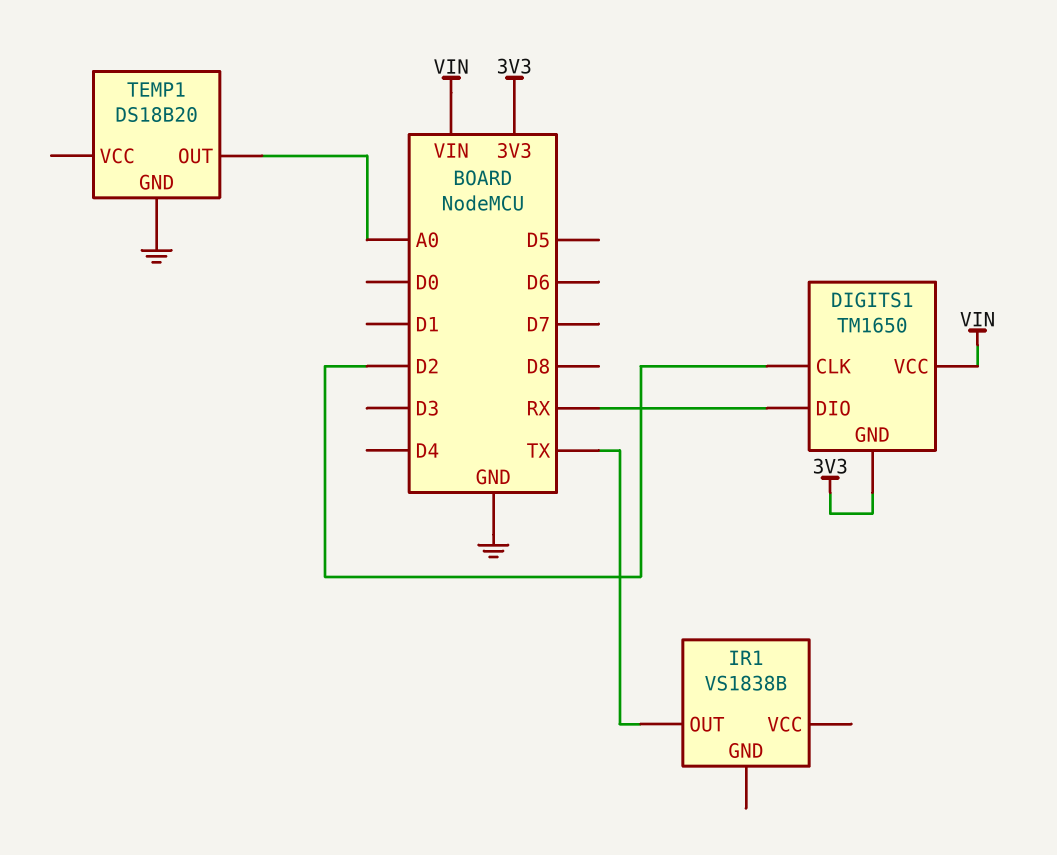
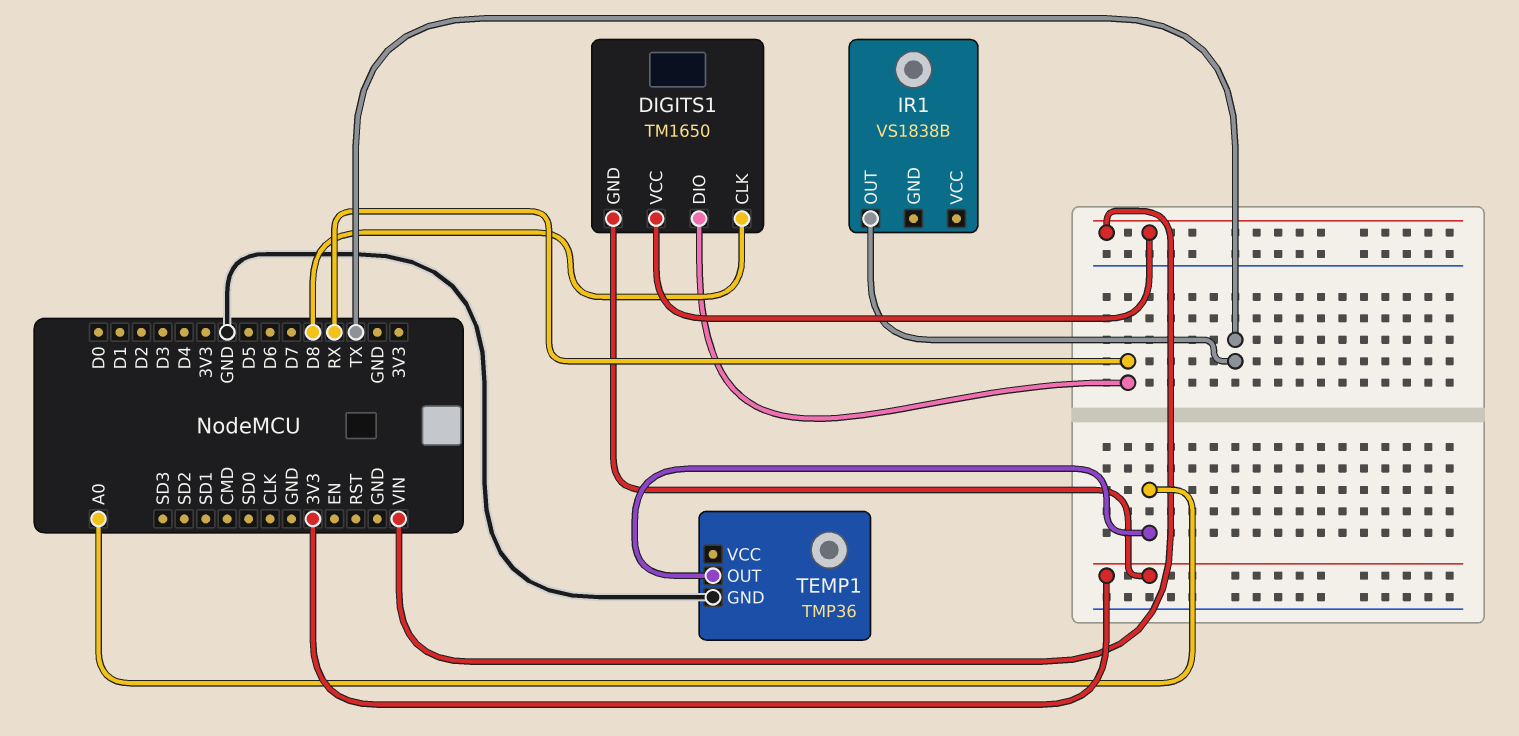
DIGITS1 pin CLK: D2 -> D8
TEMP1: DS18B20 -> TMP36

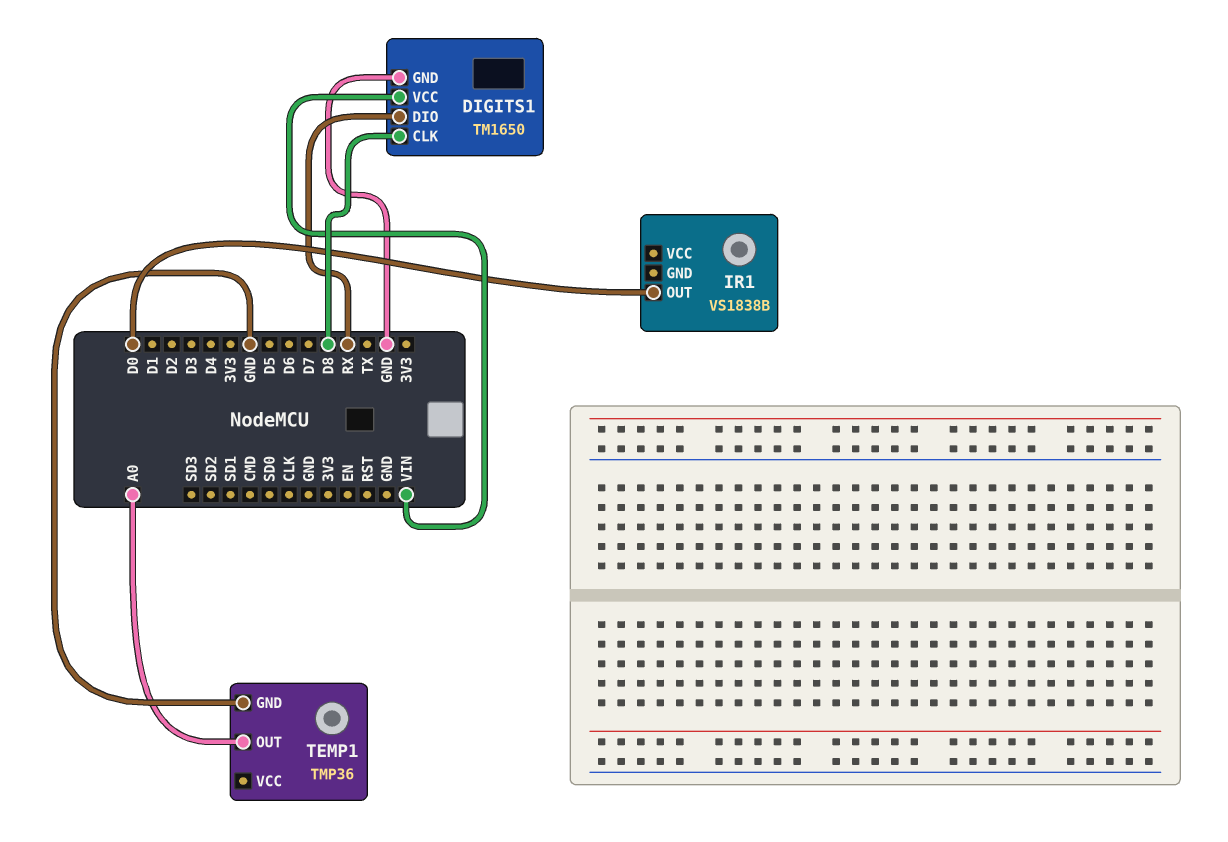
DIGITS1 pin GND: 3V3 -> GND
IR1 pin OUT: TX -> D0

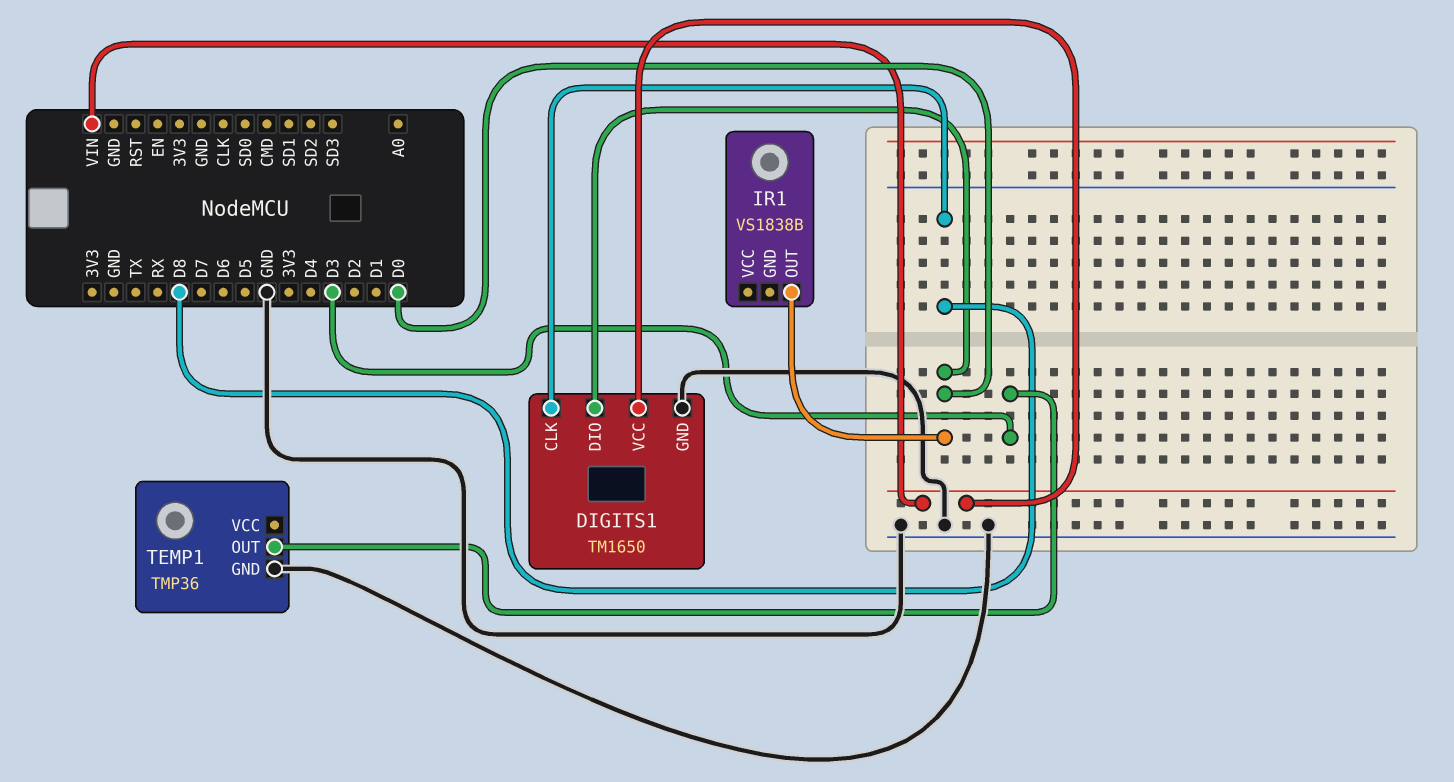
DIGITS1 pin DIO: RX -> D0
TEMP1 pin OUT: A0 -> D3

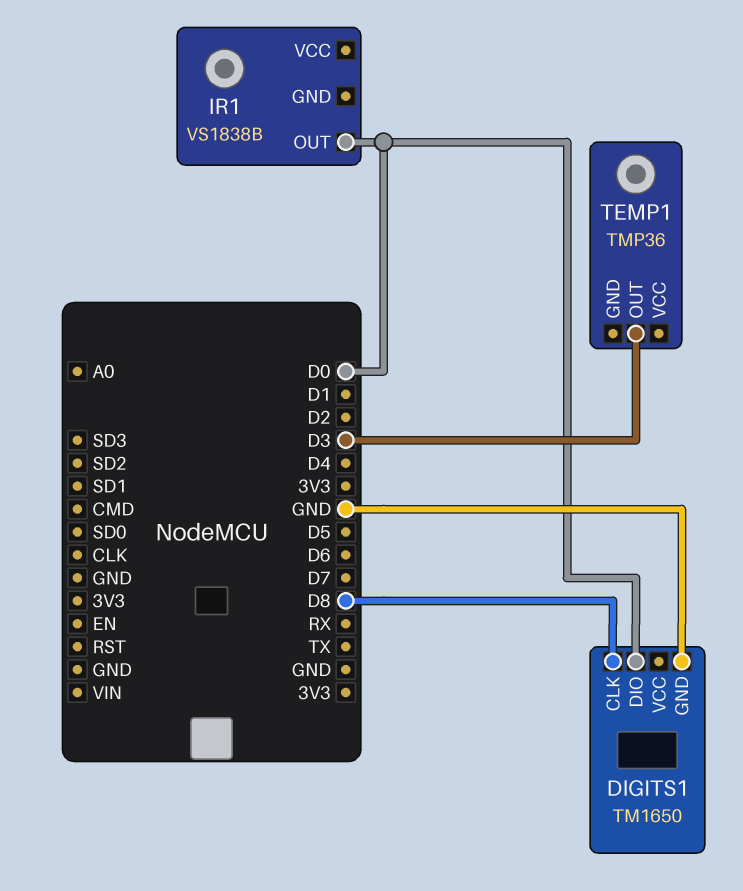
DIGITS1 pin VCC: VIN -> none
TEMP1 pin GND: GND -> none

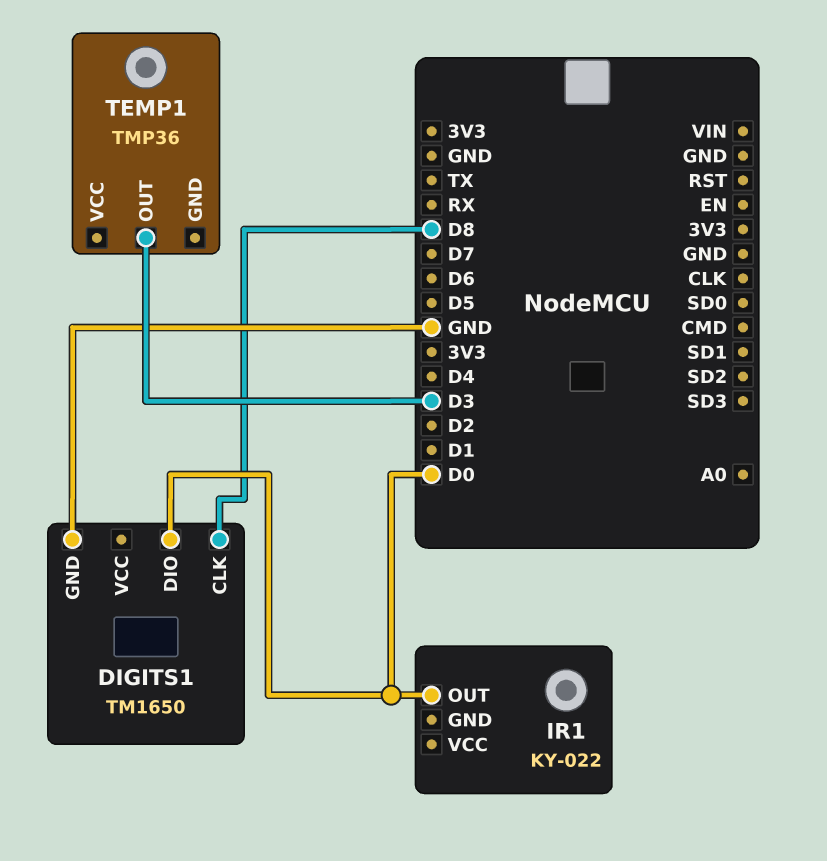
IR1: VS1838B -> KY-022

